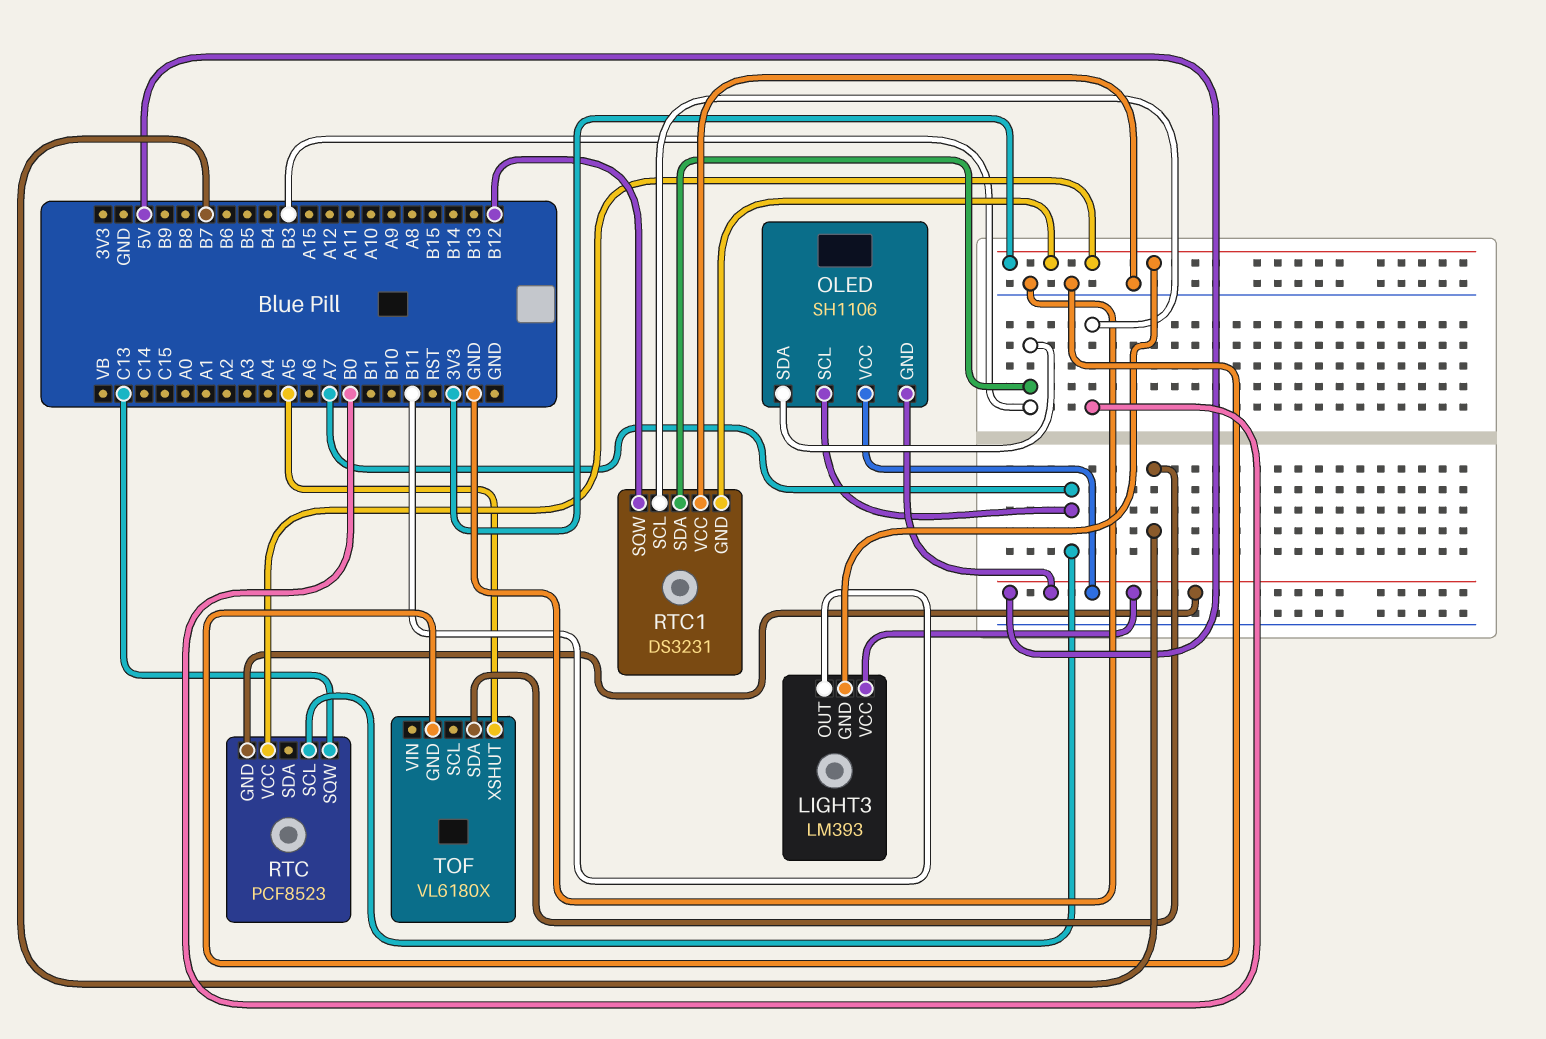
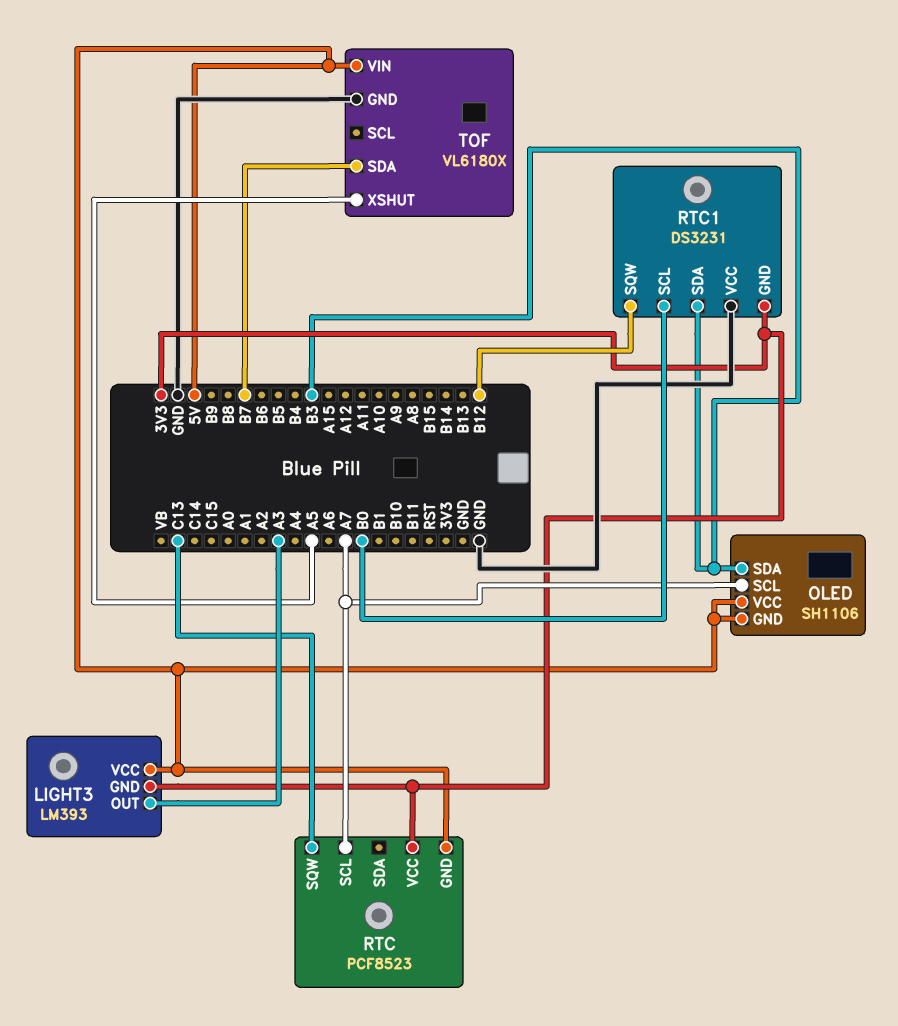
LIGHT3 pin OUT: B11 -> A3
TOF pin VIN: none -> 5V

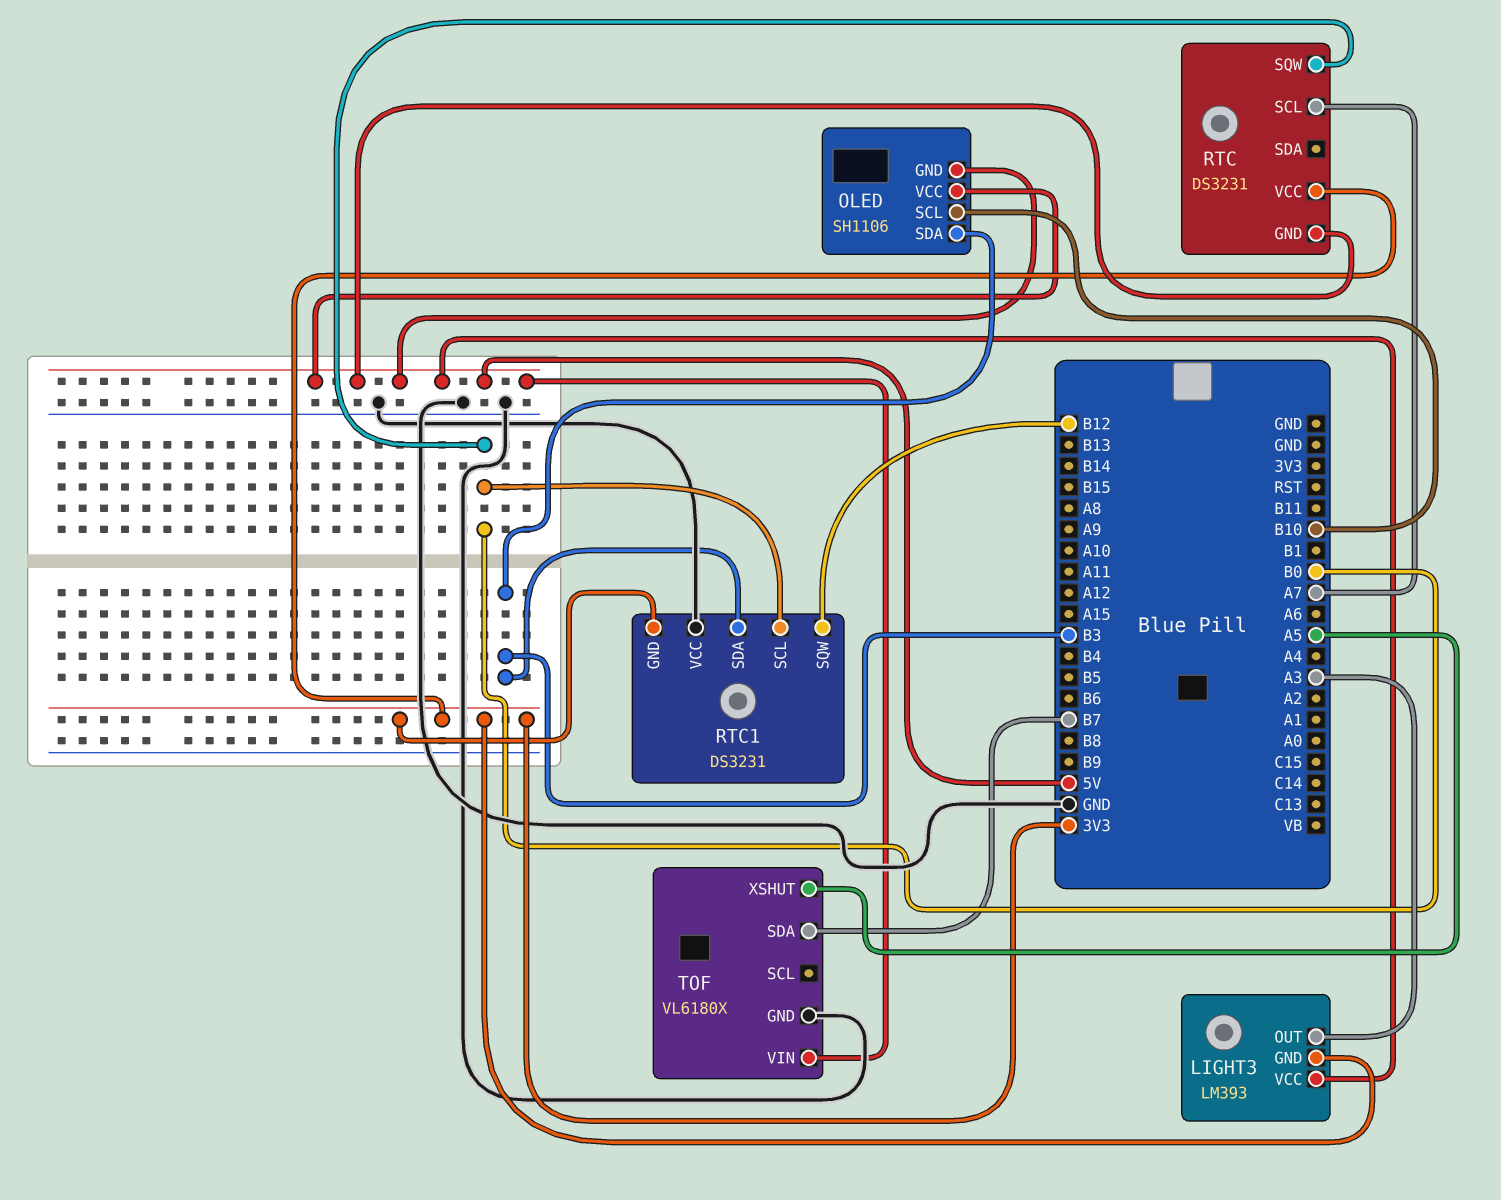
OLED pin SCL: A7 -> B10
RTC: PCF8523 -> DS3231
RTC pin SQW: C13 -> B0

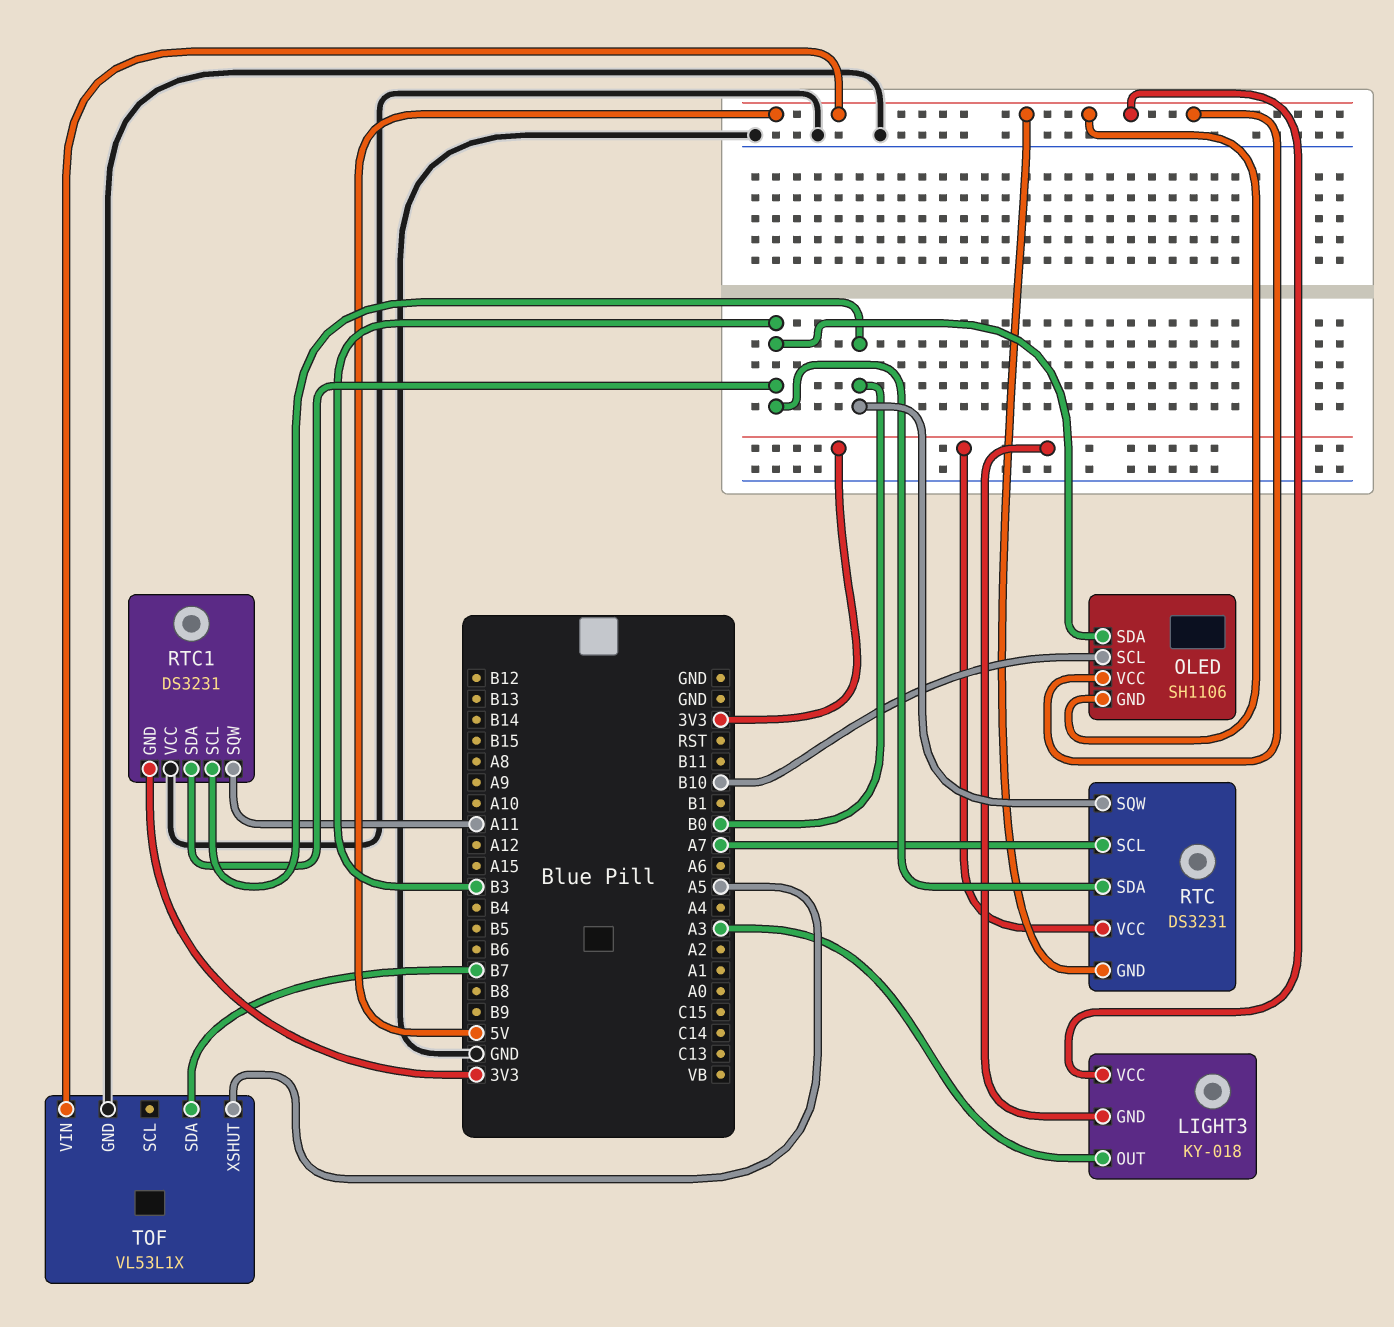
LIGHT3: LM393 -> KY-018
RTC pin SDA: none -> B3
RTC1 pin SQW: B12 -> A11
TOF: VL6180X -> VL53L1X

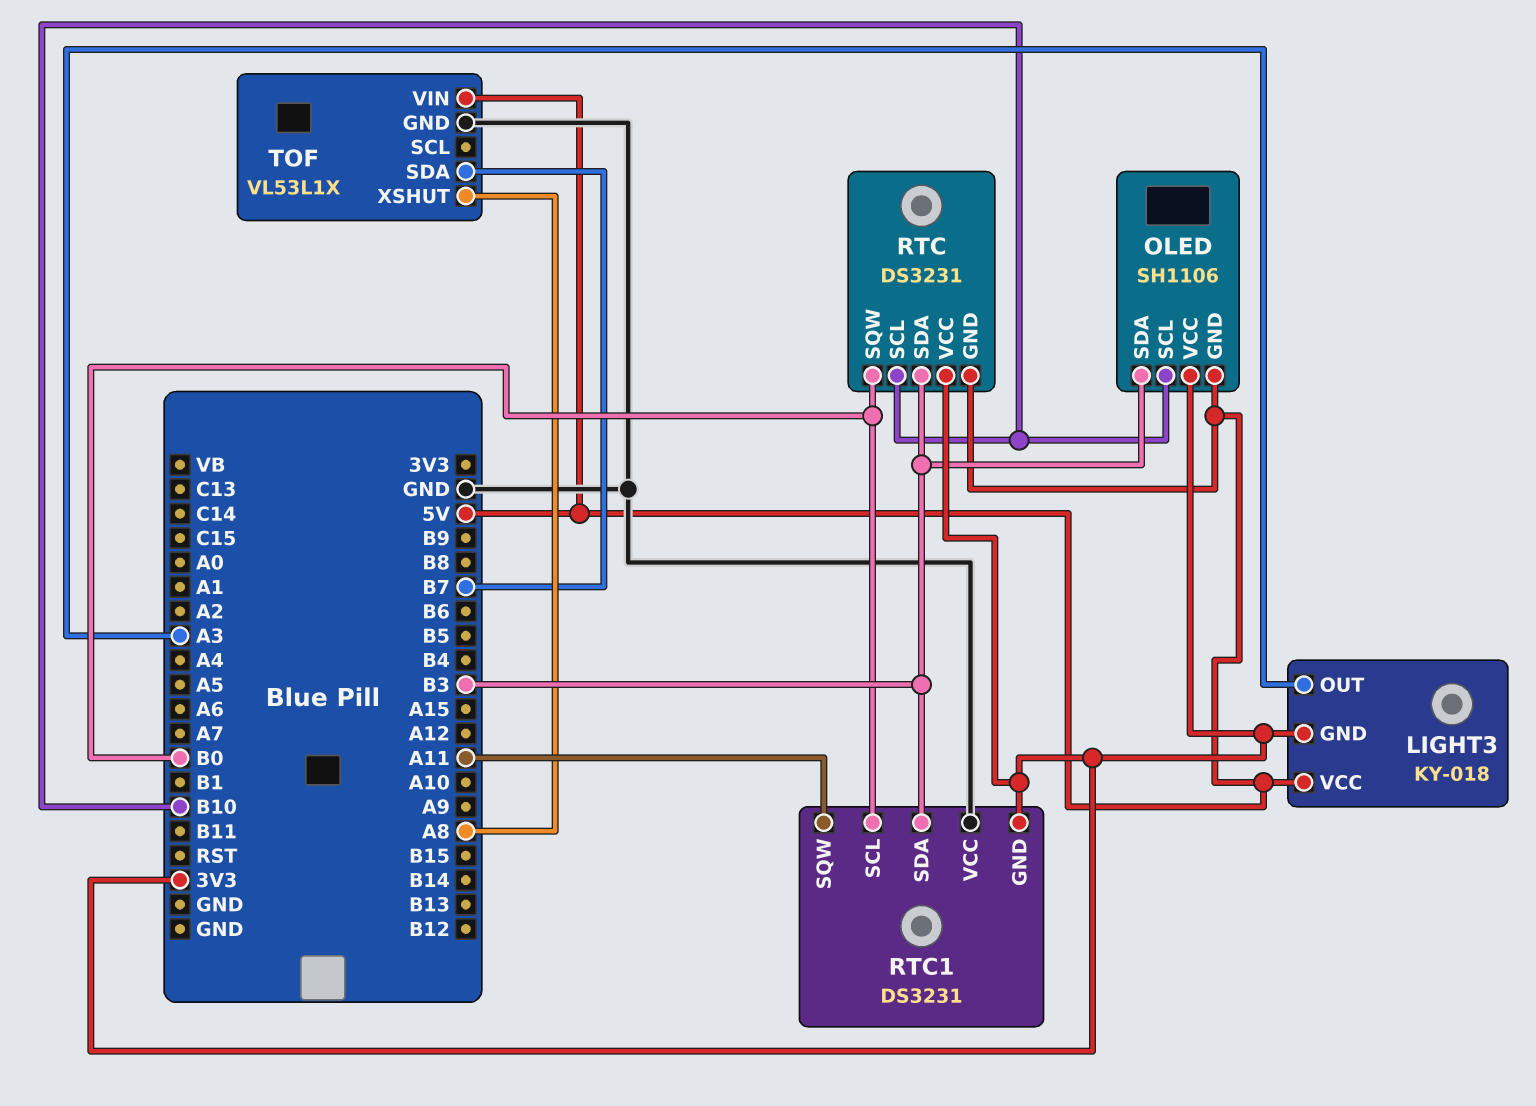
OLED pin VCC: 5V -> 3V3
RTC pin SCL: A7 -> B10
TOF pin XSHUT: A5 -> A8

